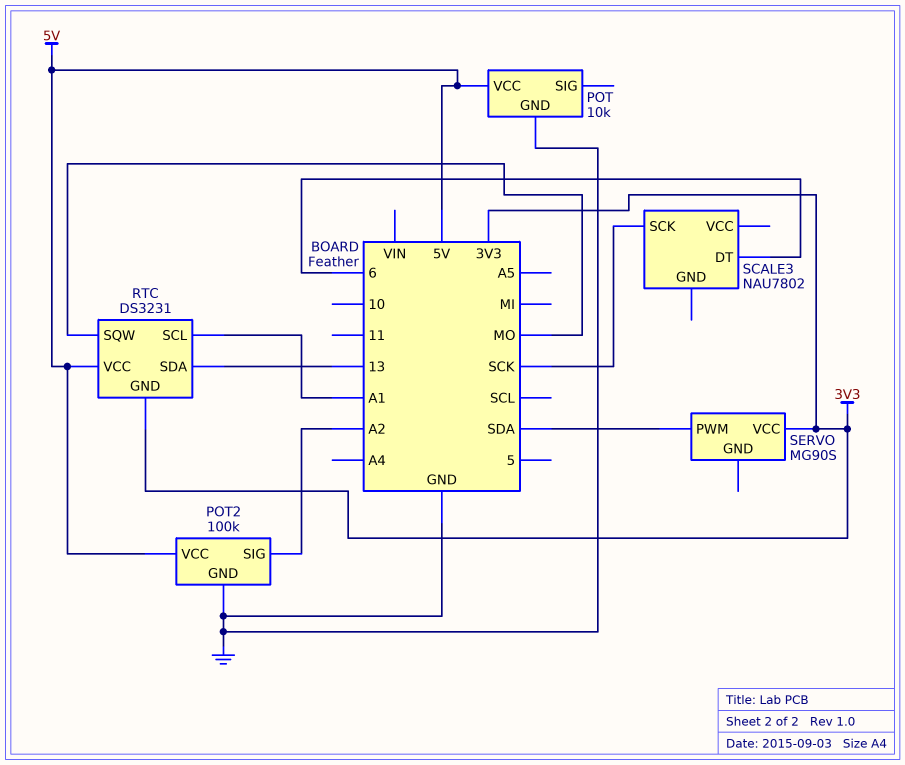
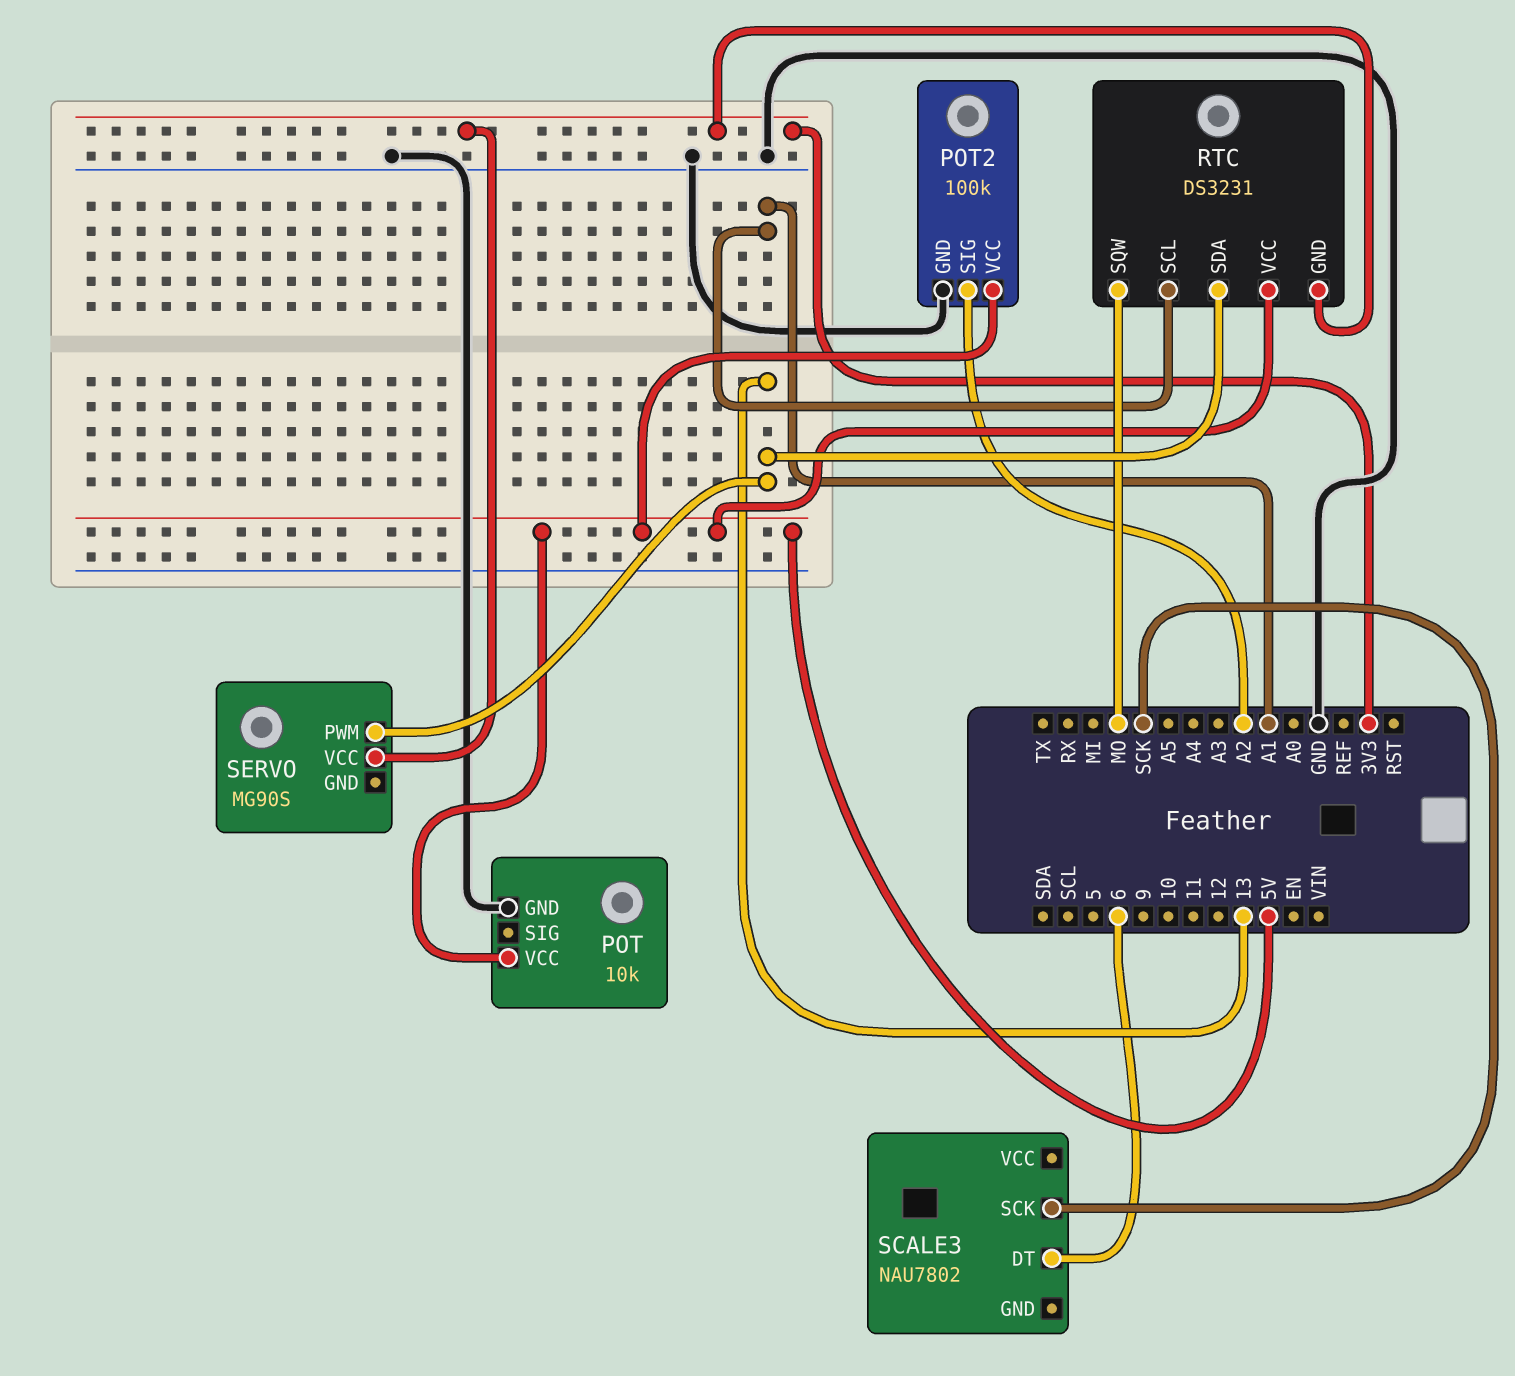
SERVO pin PWM: SDA -> 13

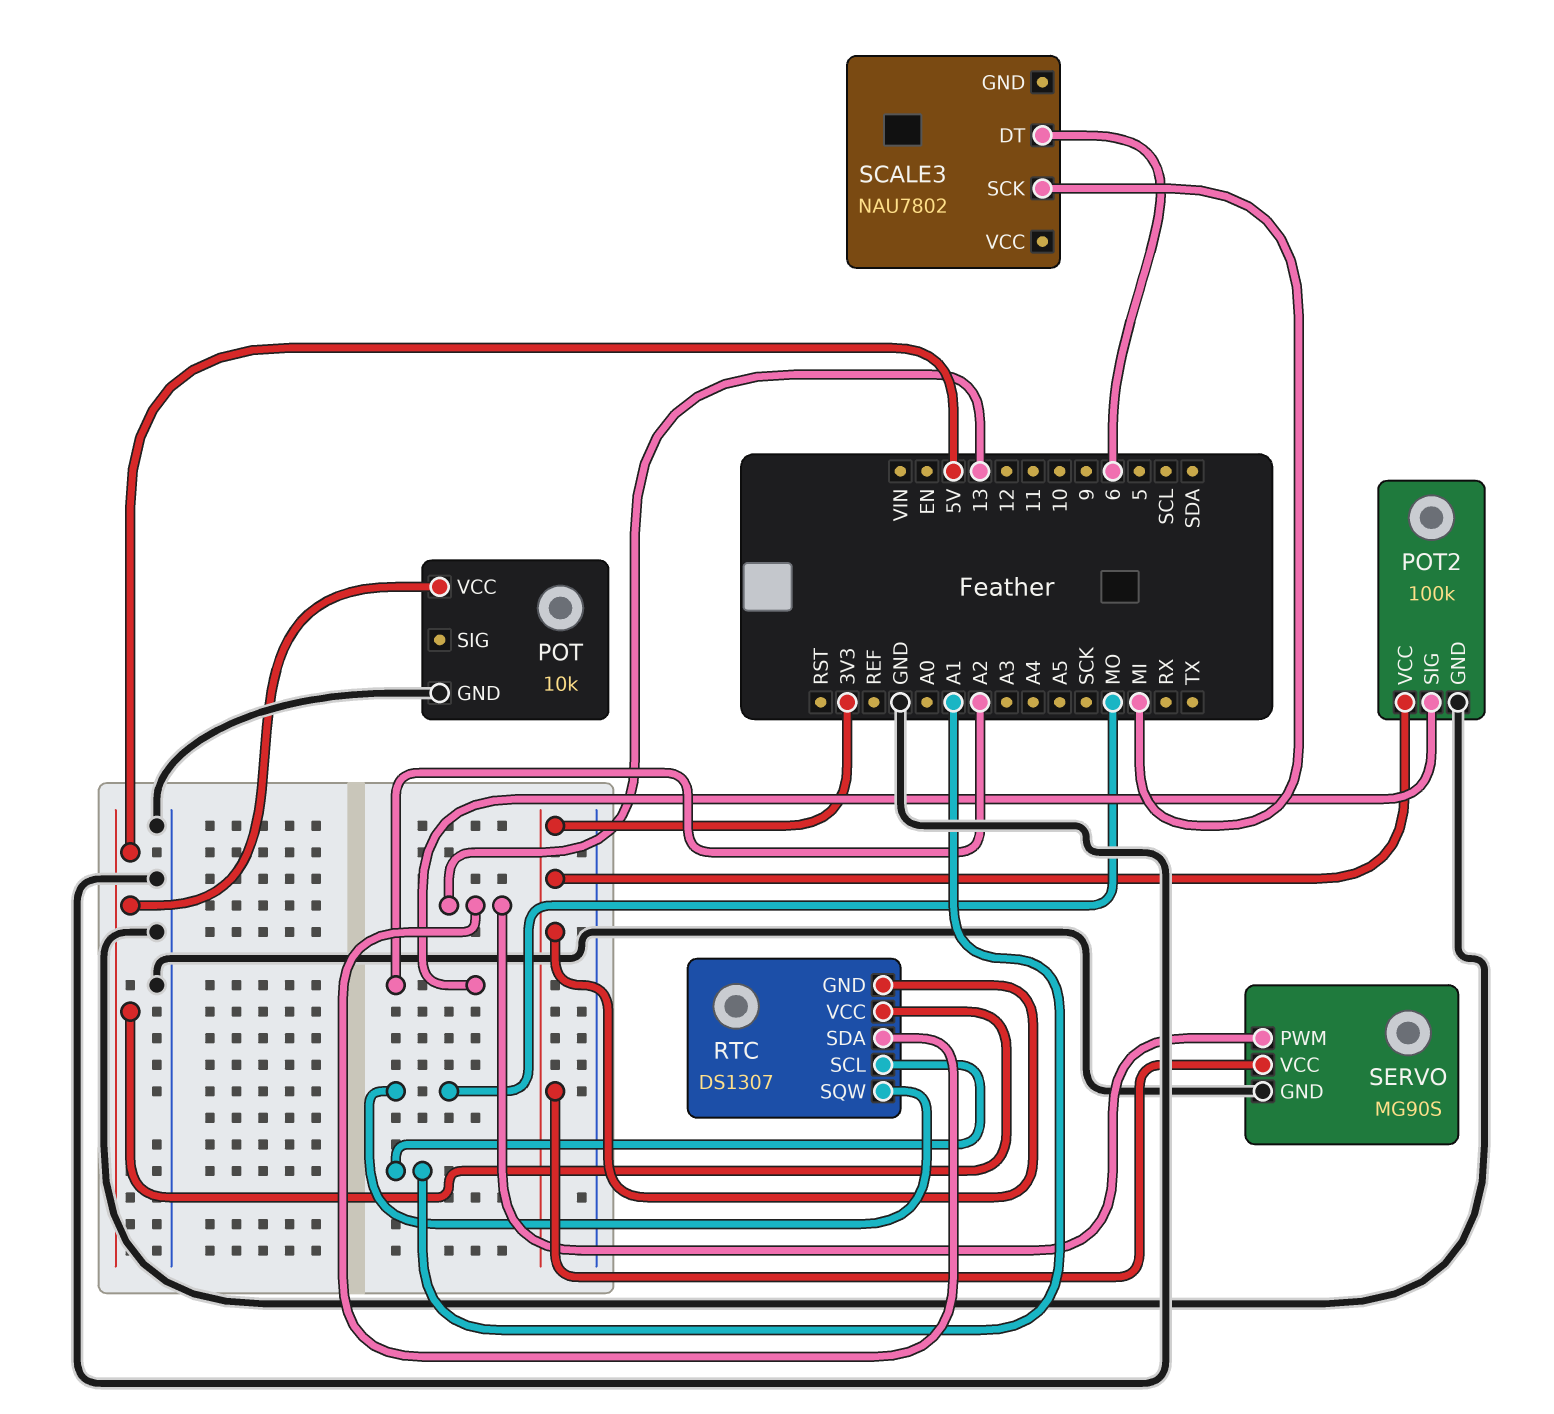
POT2 pin VCC: 5V -> 3V3
RTC: DS3231 -> DS1307
SCALE3 pin SCK: SCK -> MI
SERVO pin GND: none -> GND

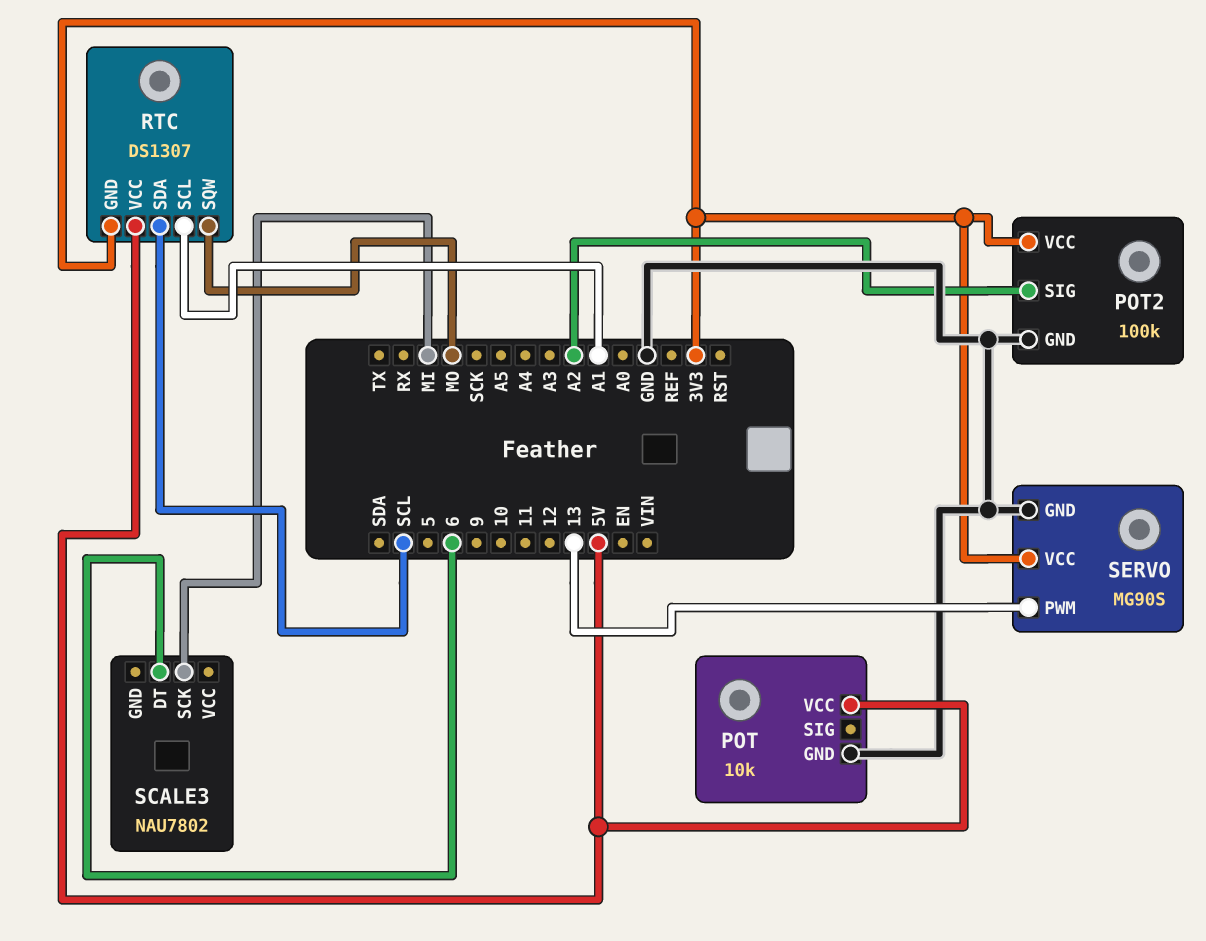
RTC pin SDA: 13 -> SCL

